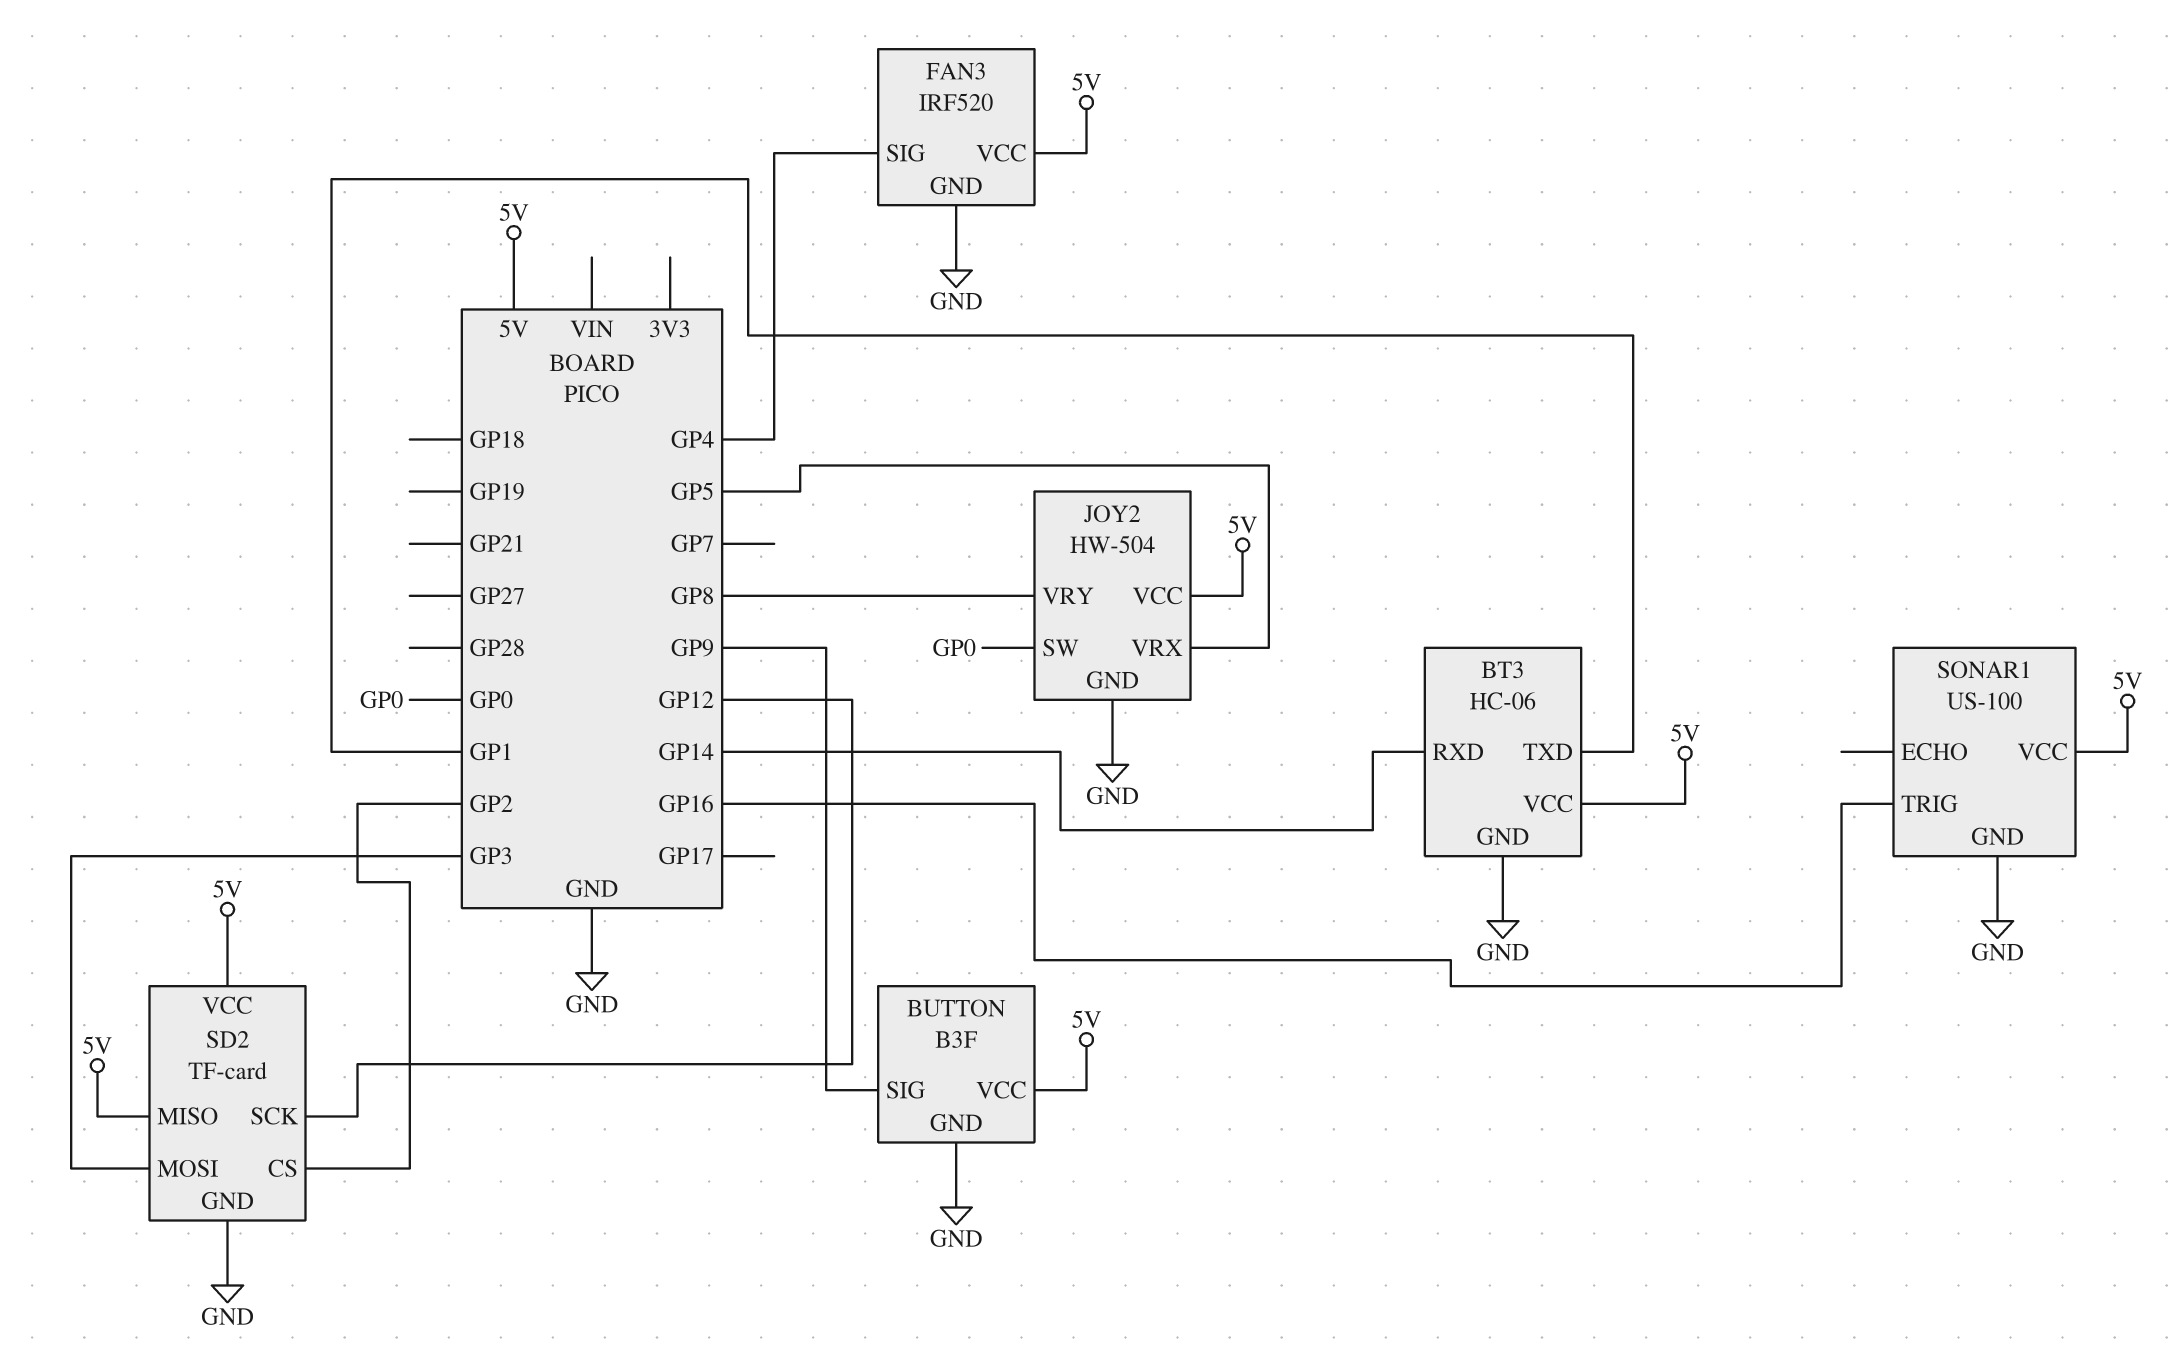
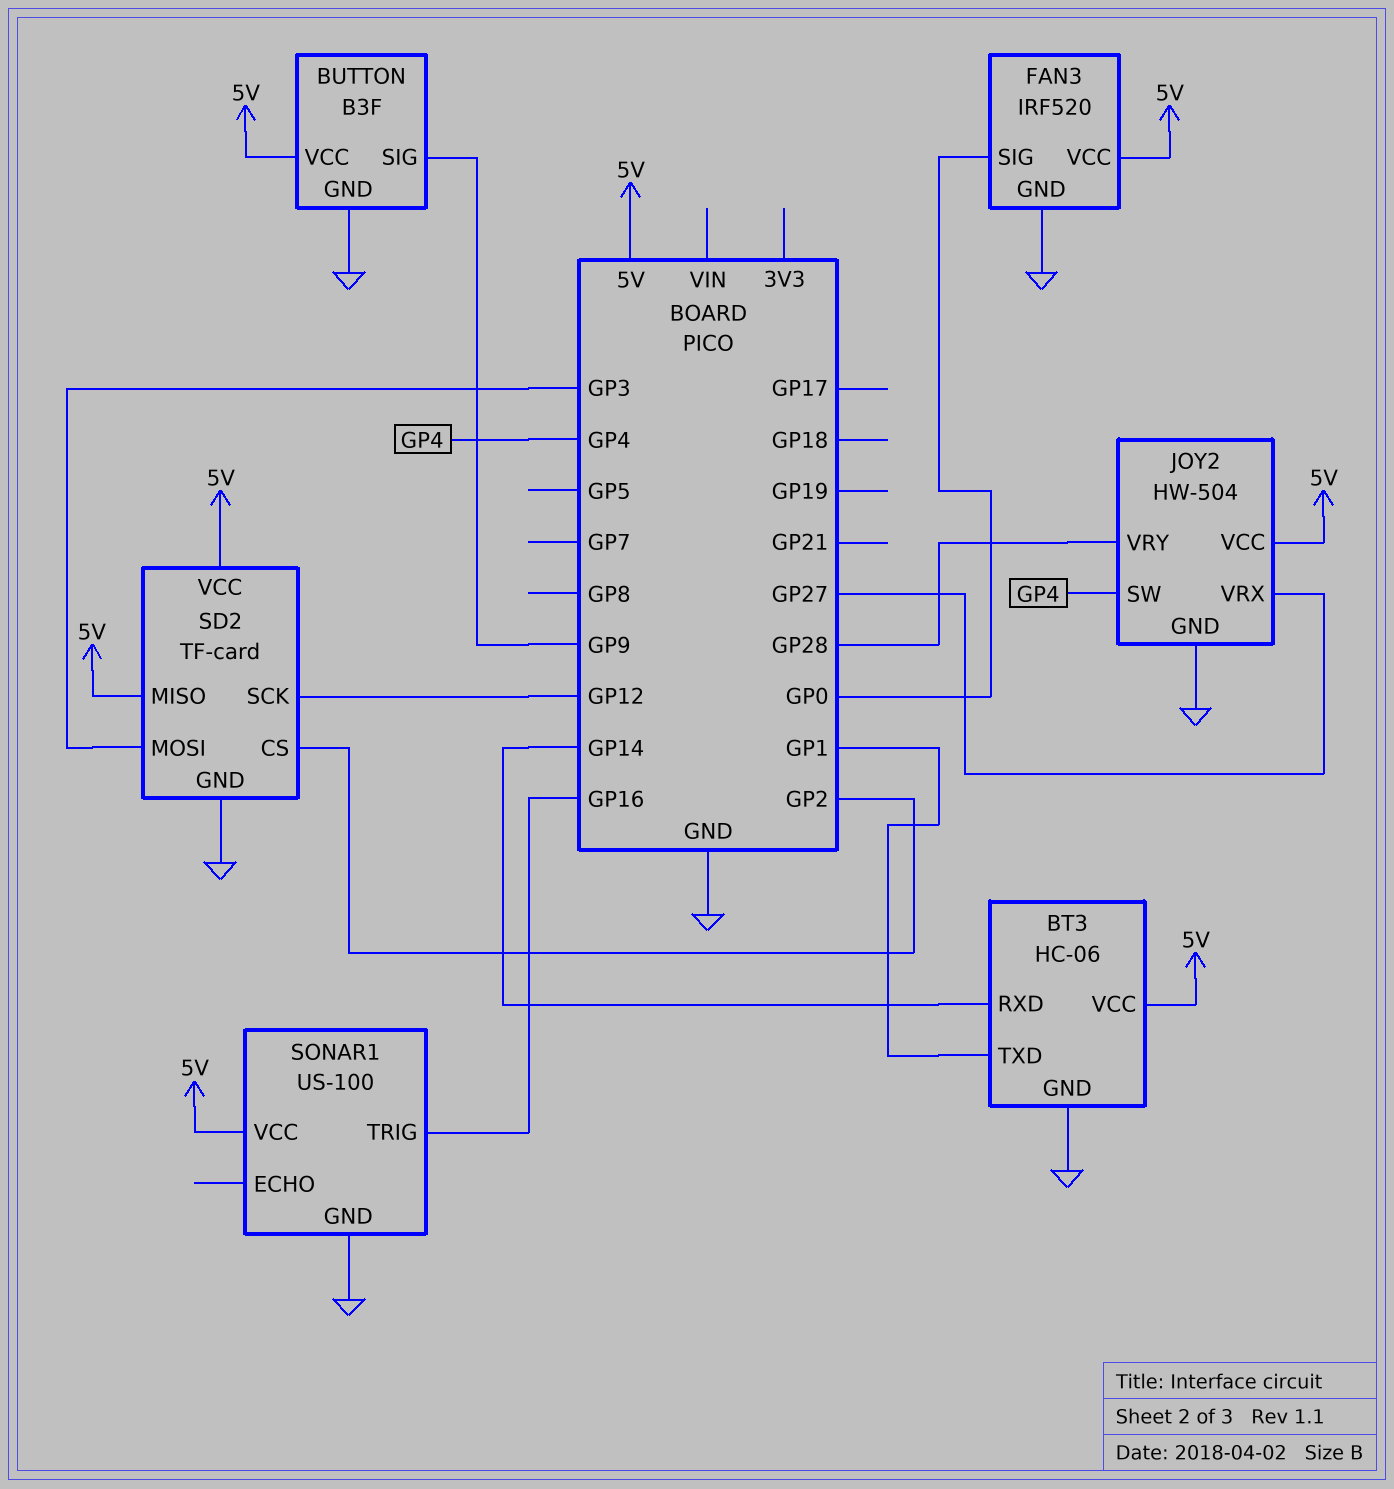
FAN3 pin SIG: GP4 -> GP0
JOY2 pin SW: GP0 -> GP4
JOY2 pin VRX: GP5 -> GP27
JOY2 pin VRY: GP8 -> GP28

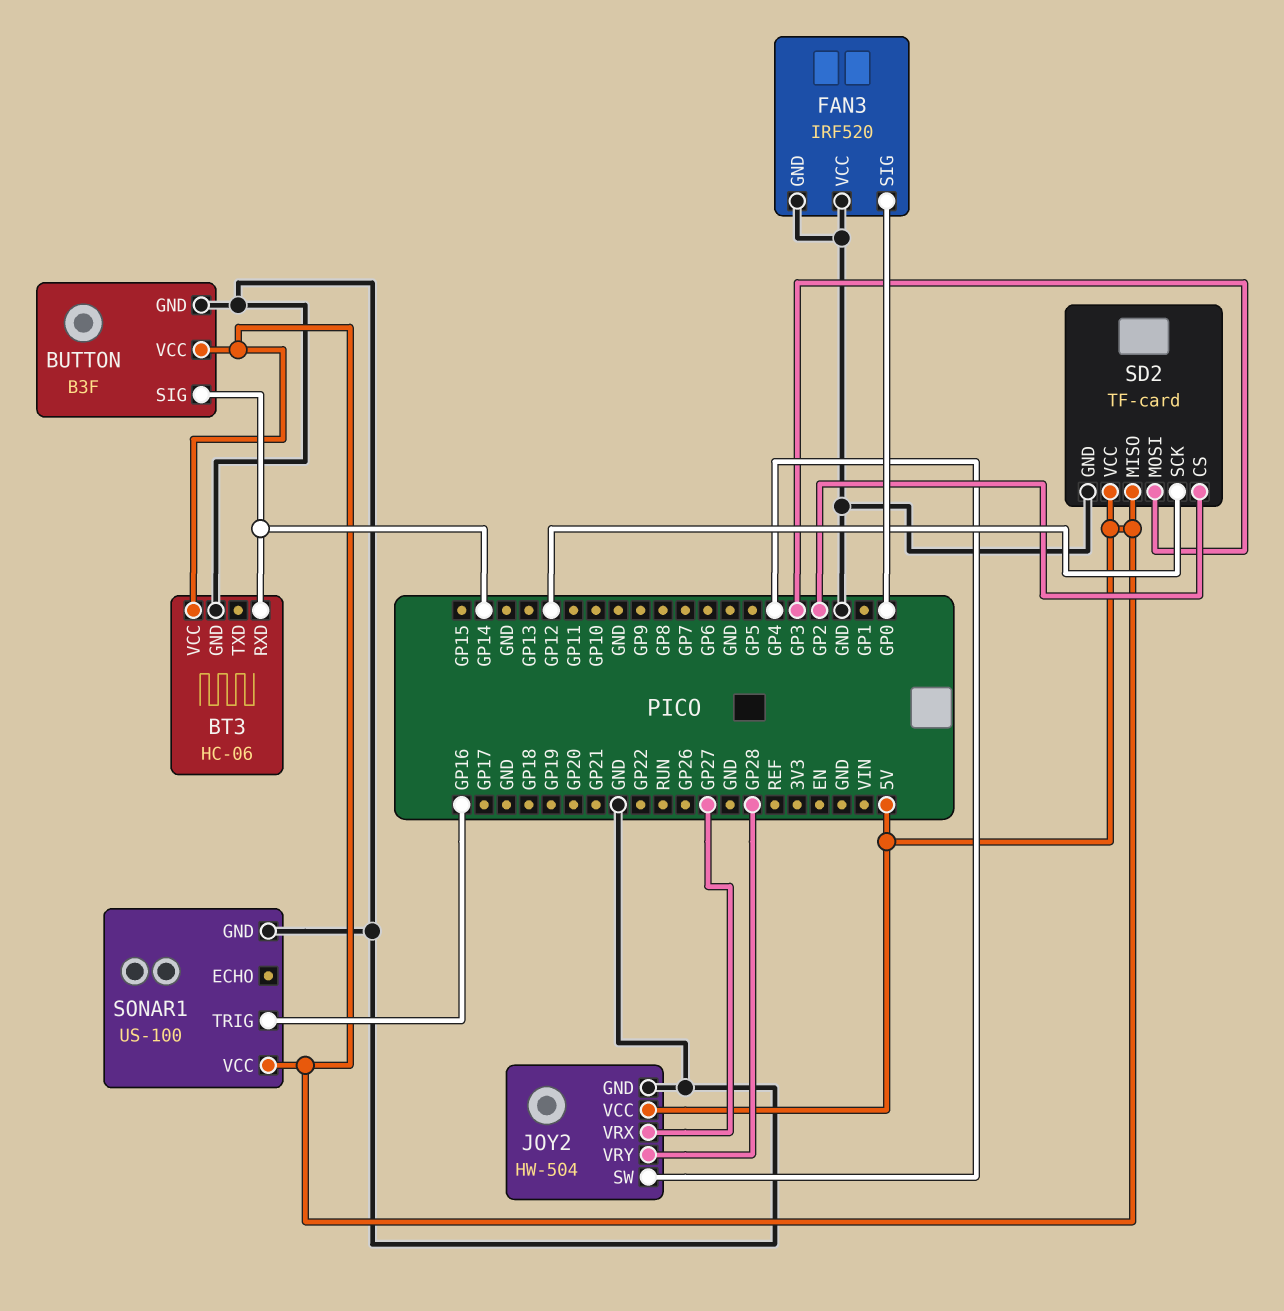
BT3 pin TXD: GP1 -> none
BUTTON pin SIG: GP9 -> GP14
FAN3 pin VCC: 5V -> GND

